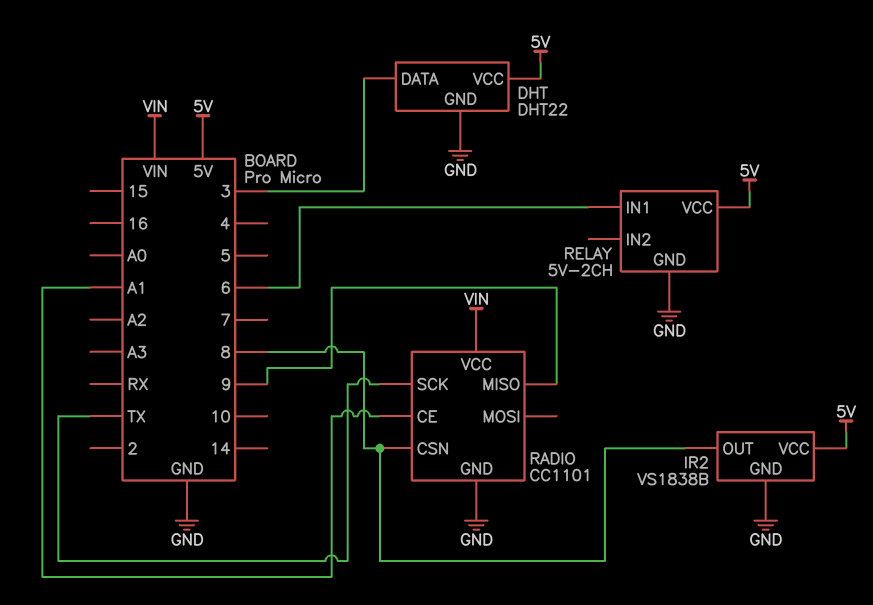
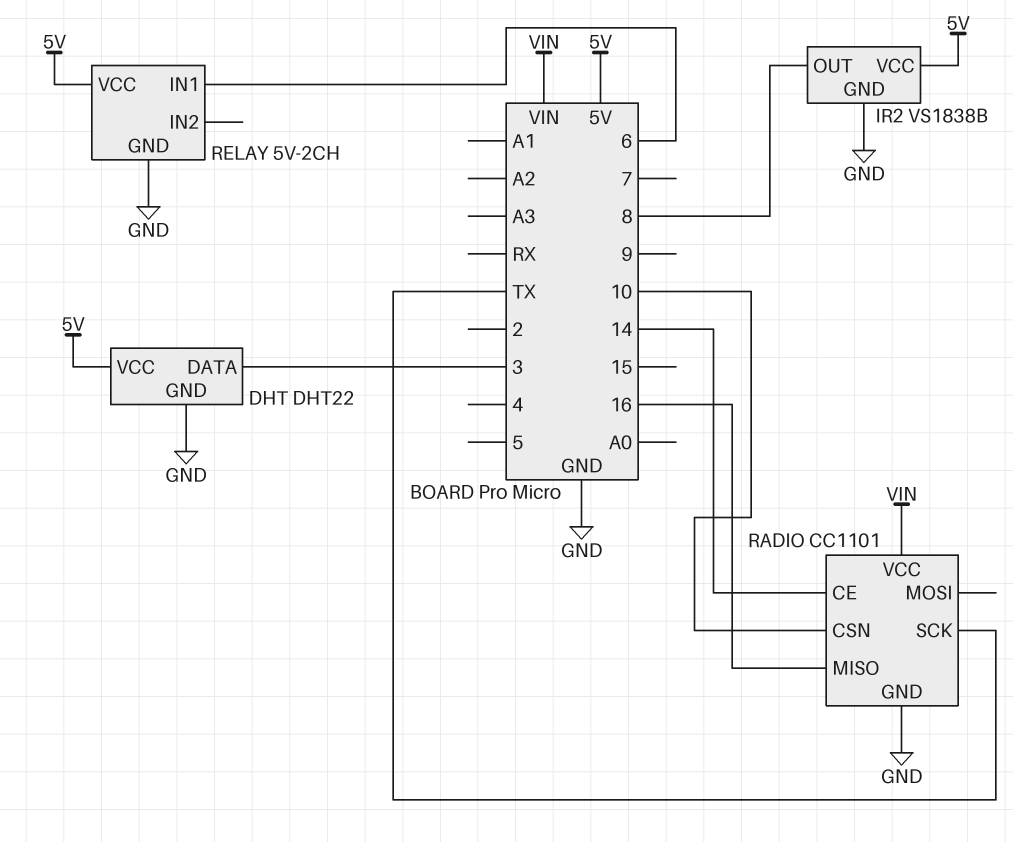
RADIO pin CE: A1 -> 14
RADIO pin CSN: 8 -> 10
RADIO pin MISO: 9 -> 16

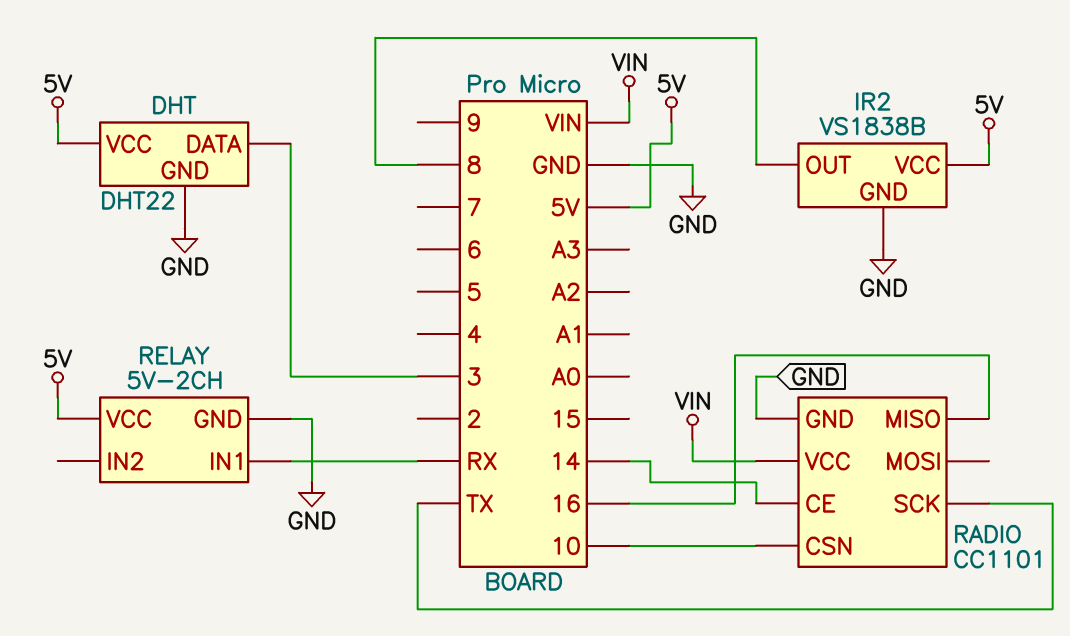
RELAY pin IN1: 6 -> RX

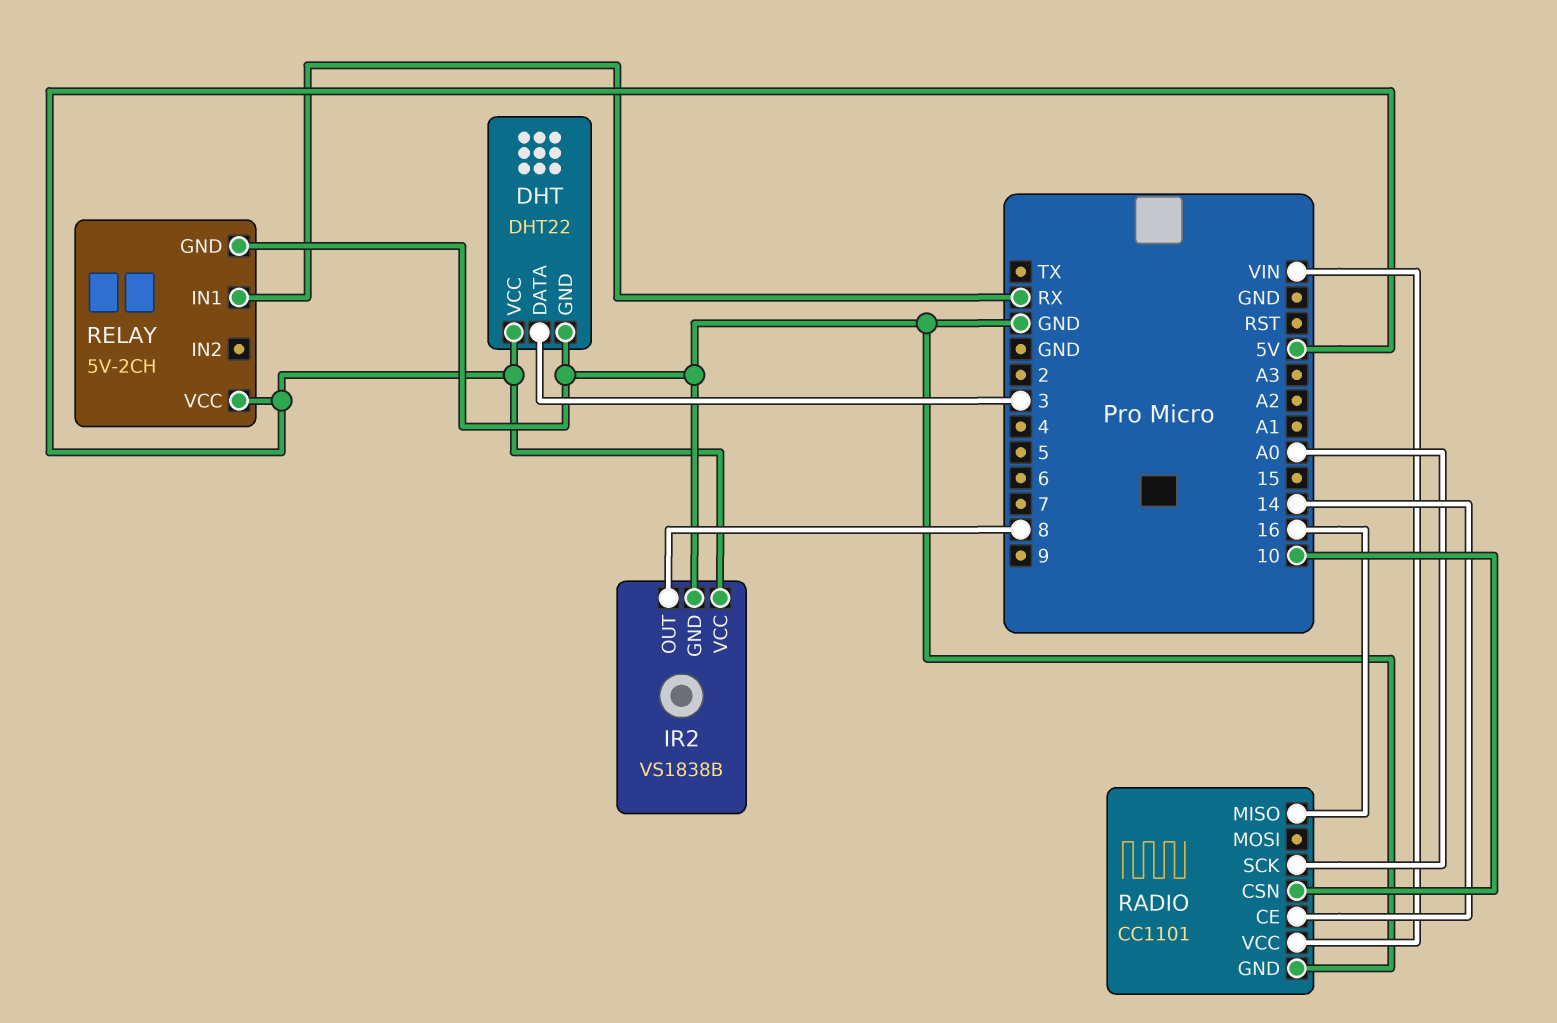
RADIO pin SCK: TX -> A0

